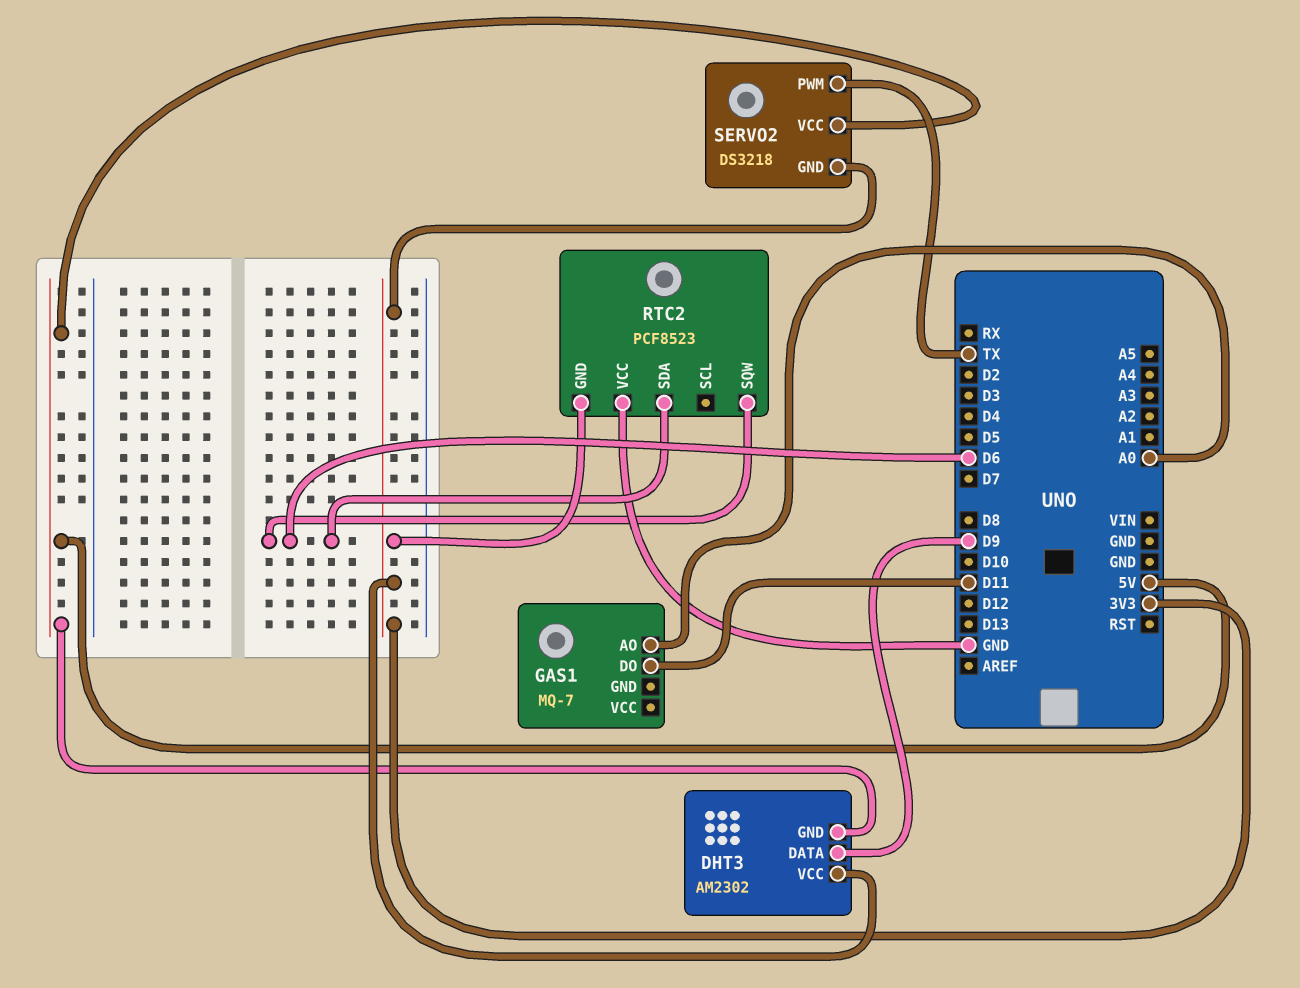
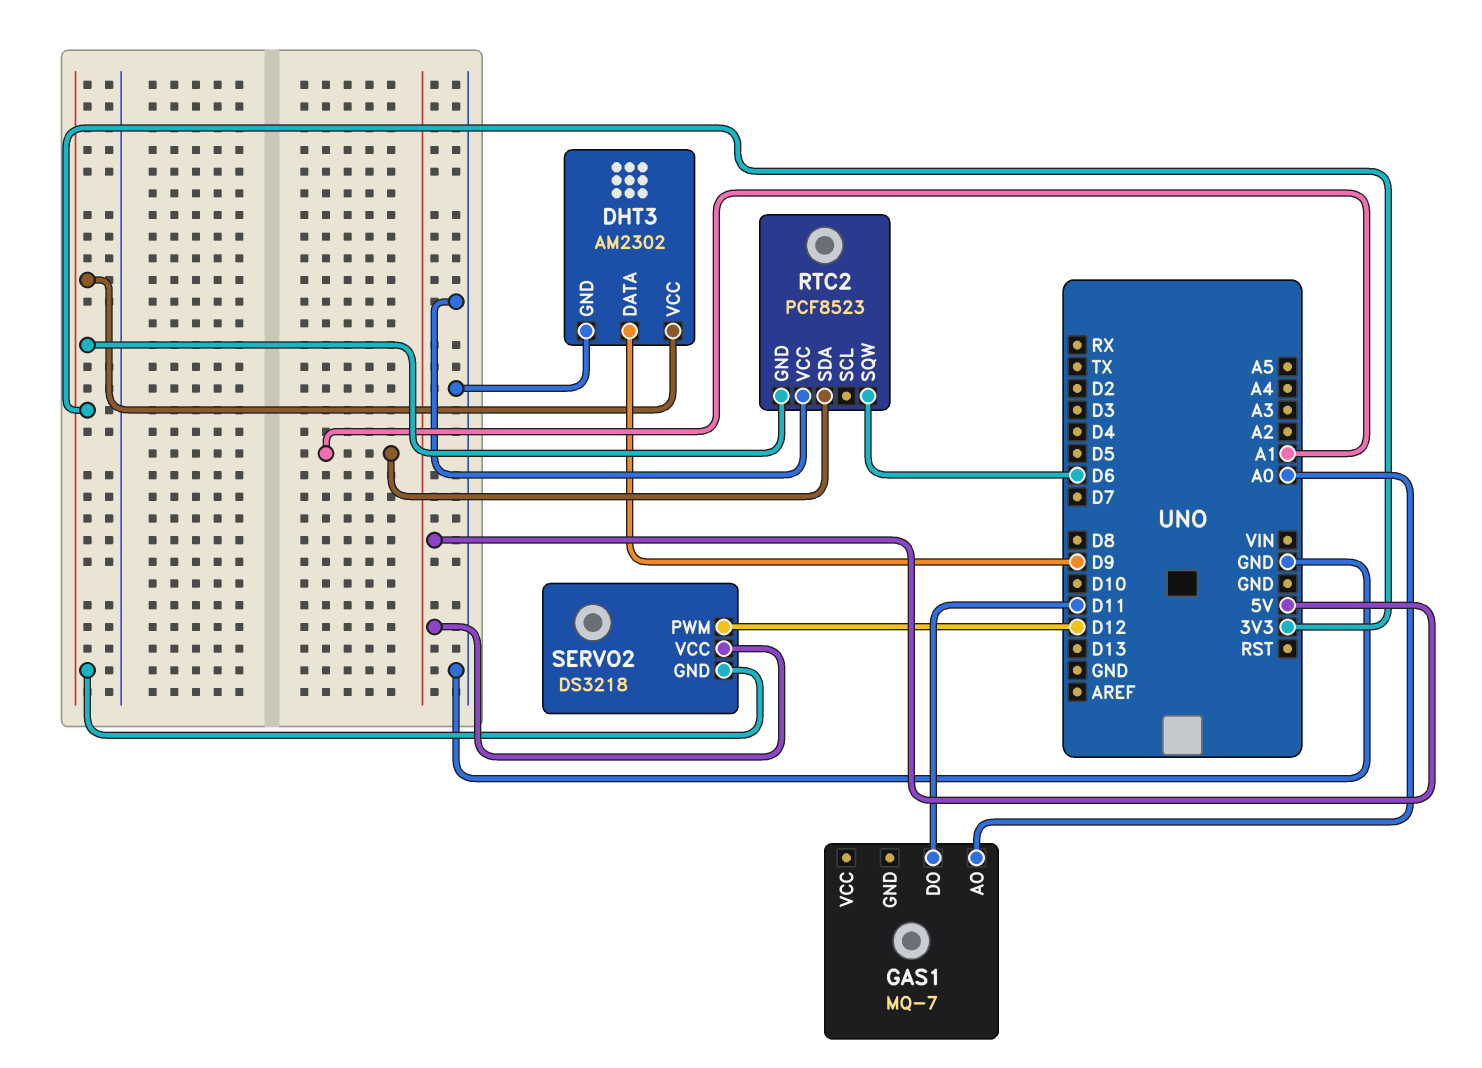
DHT3 pin GND: 5V -> GND
RTC2 pin SDA: D6 -> A1
SERVO2 pin PWM: TX -> D12

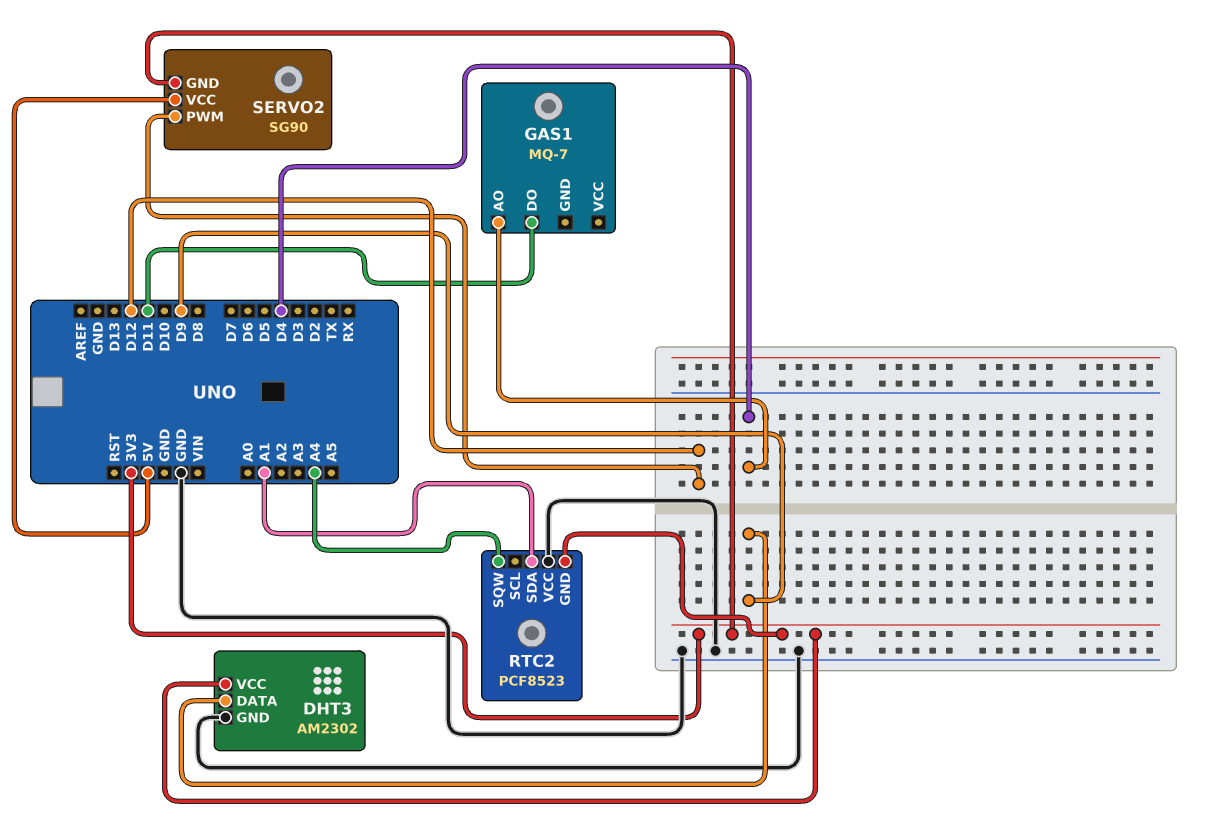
GAS1 pin AO: A0 -> D4
RTC2 pin SQW: D6 -> A4
SERVO2: DS3218 -> SG90

